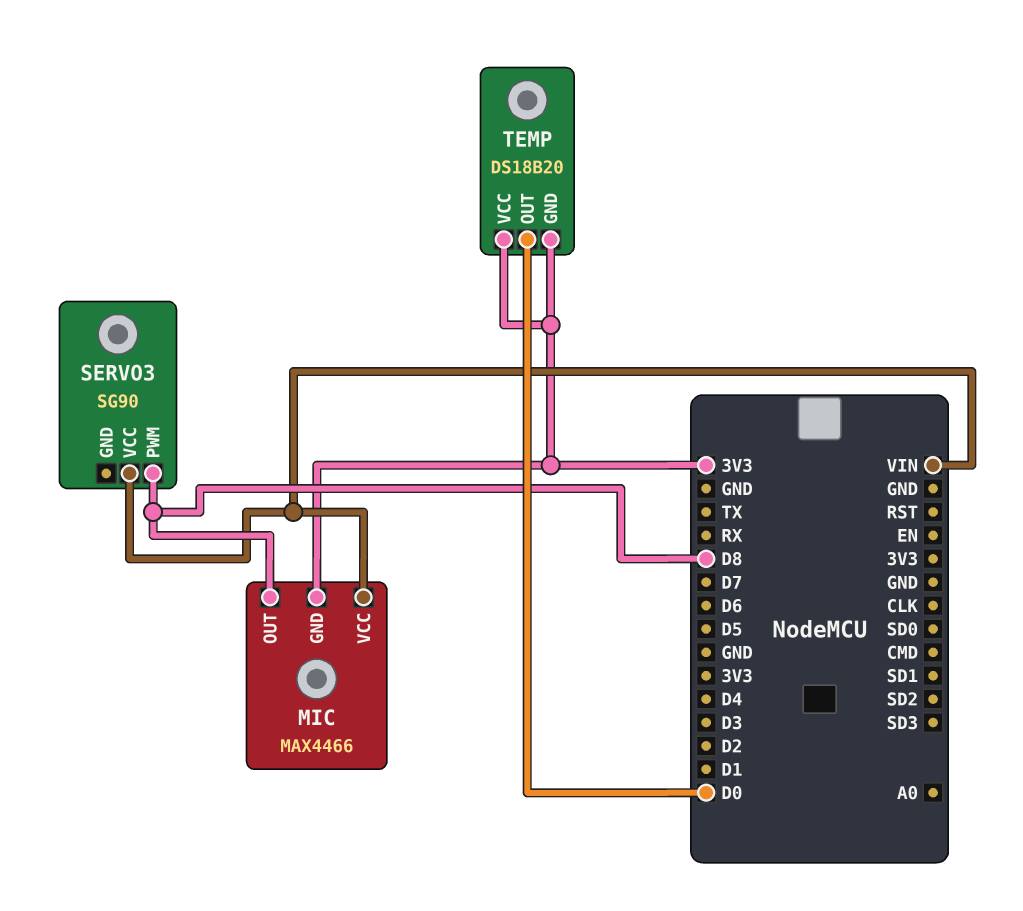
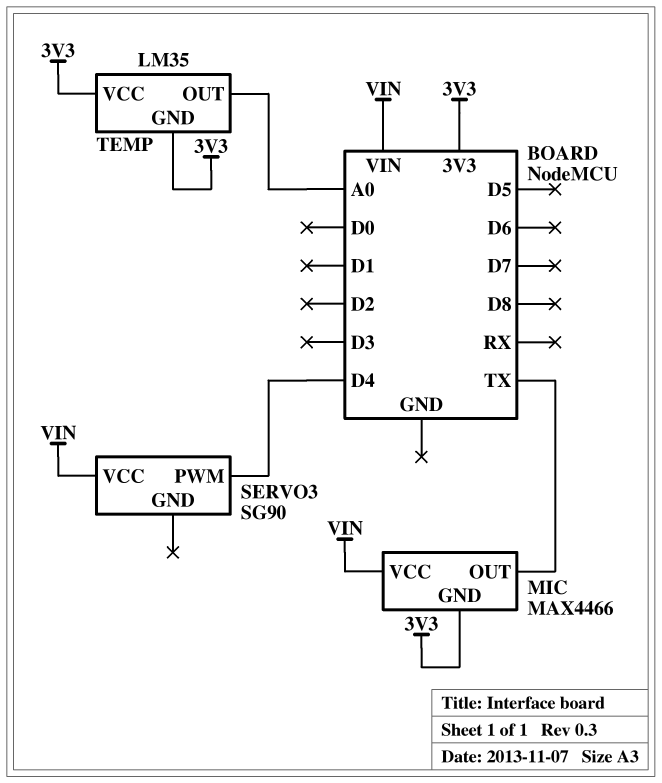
MIC pin OUT: D8 -> TX
SERVO3 pin PWM: D8 -> D4
TEMP: DS18B20 -> LM35
TEMP pin OUT: D0 -> A0

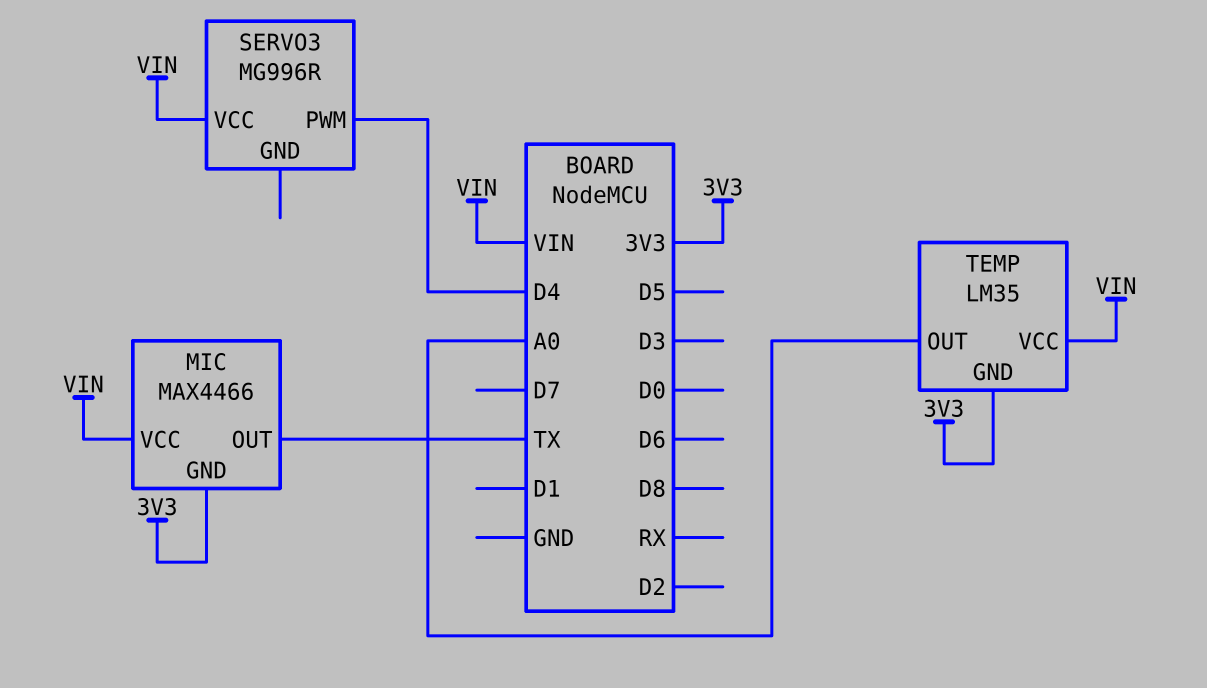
SERVO3: SG90 -> MG996R
TEMP pin VCC: 3V3 -> VIN

